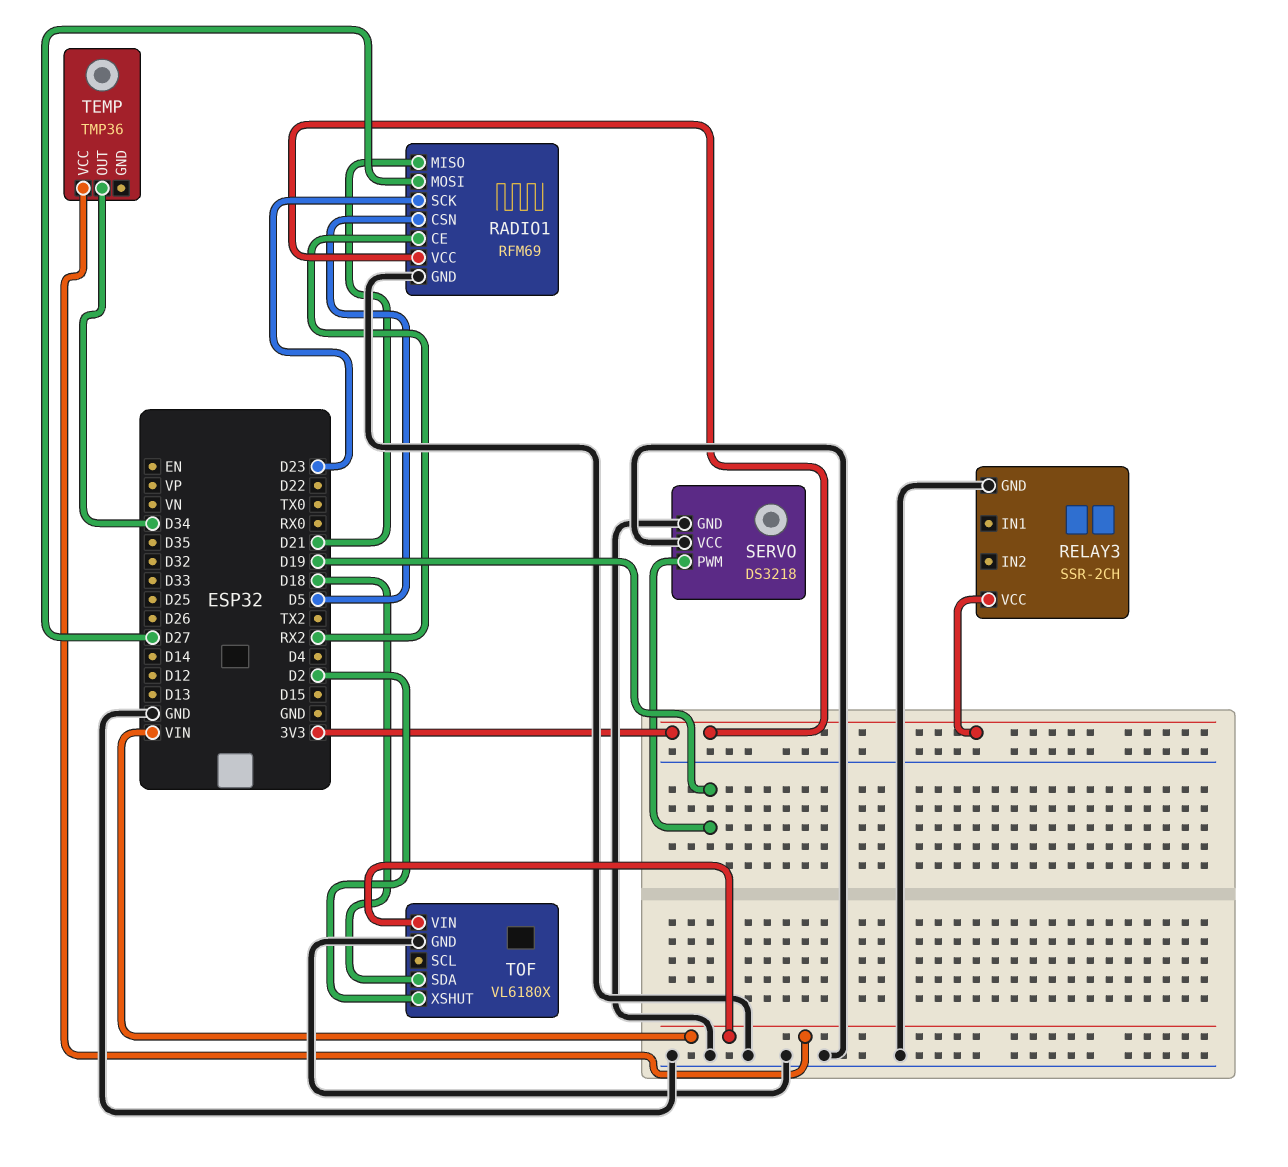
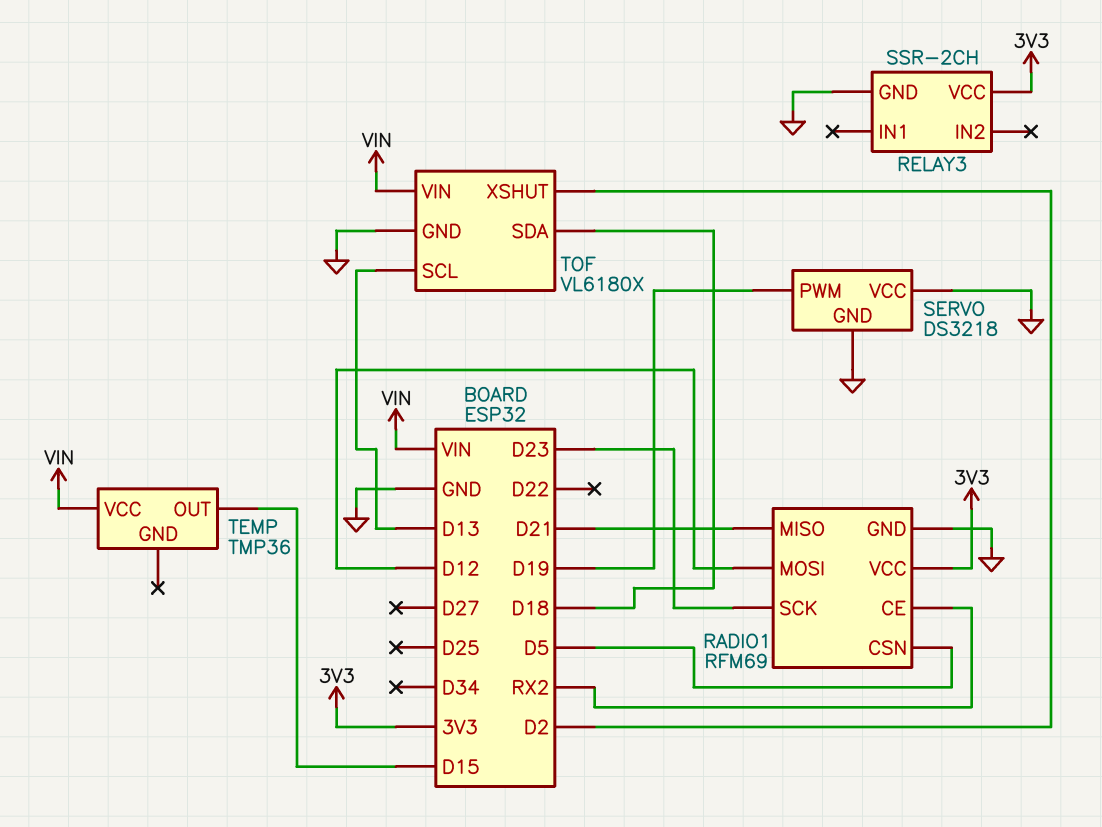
RADIO1 pin MOSI: D27 -> D12
TEMP pin OUT: D34 -> D15
TOF pin SCL: none -> D13

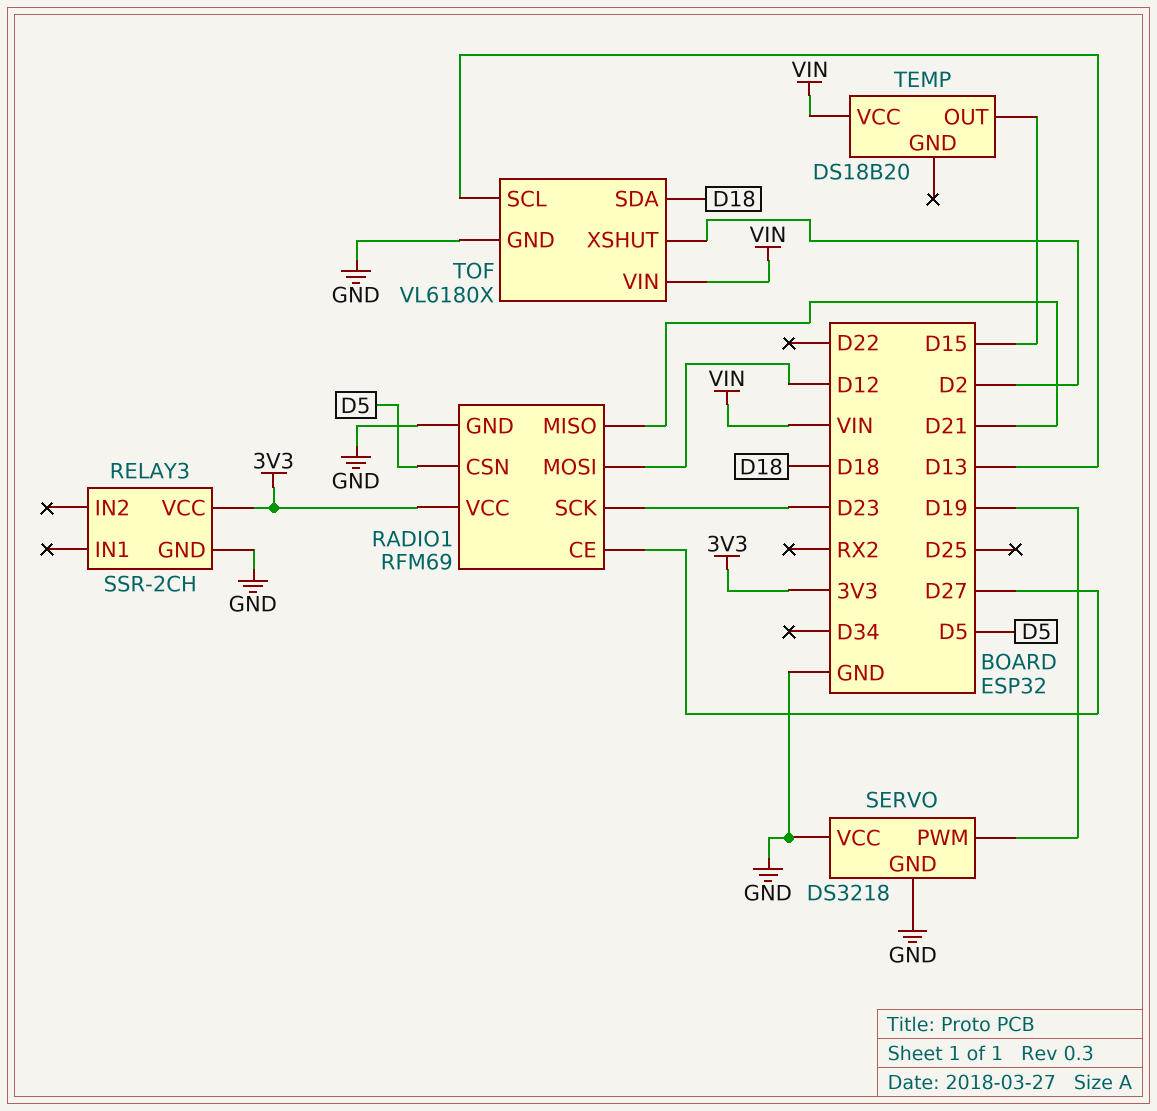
RADIO1 pin CE: RX2 -> D27
TEMP: TMP36 -> DS18B20

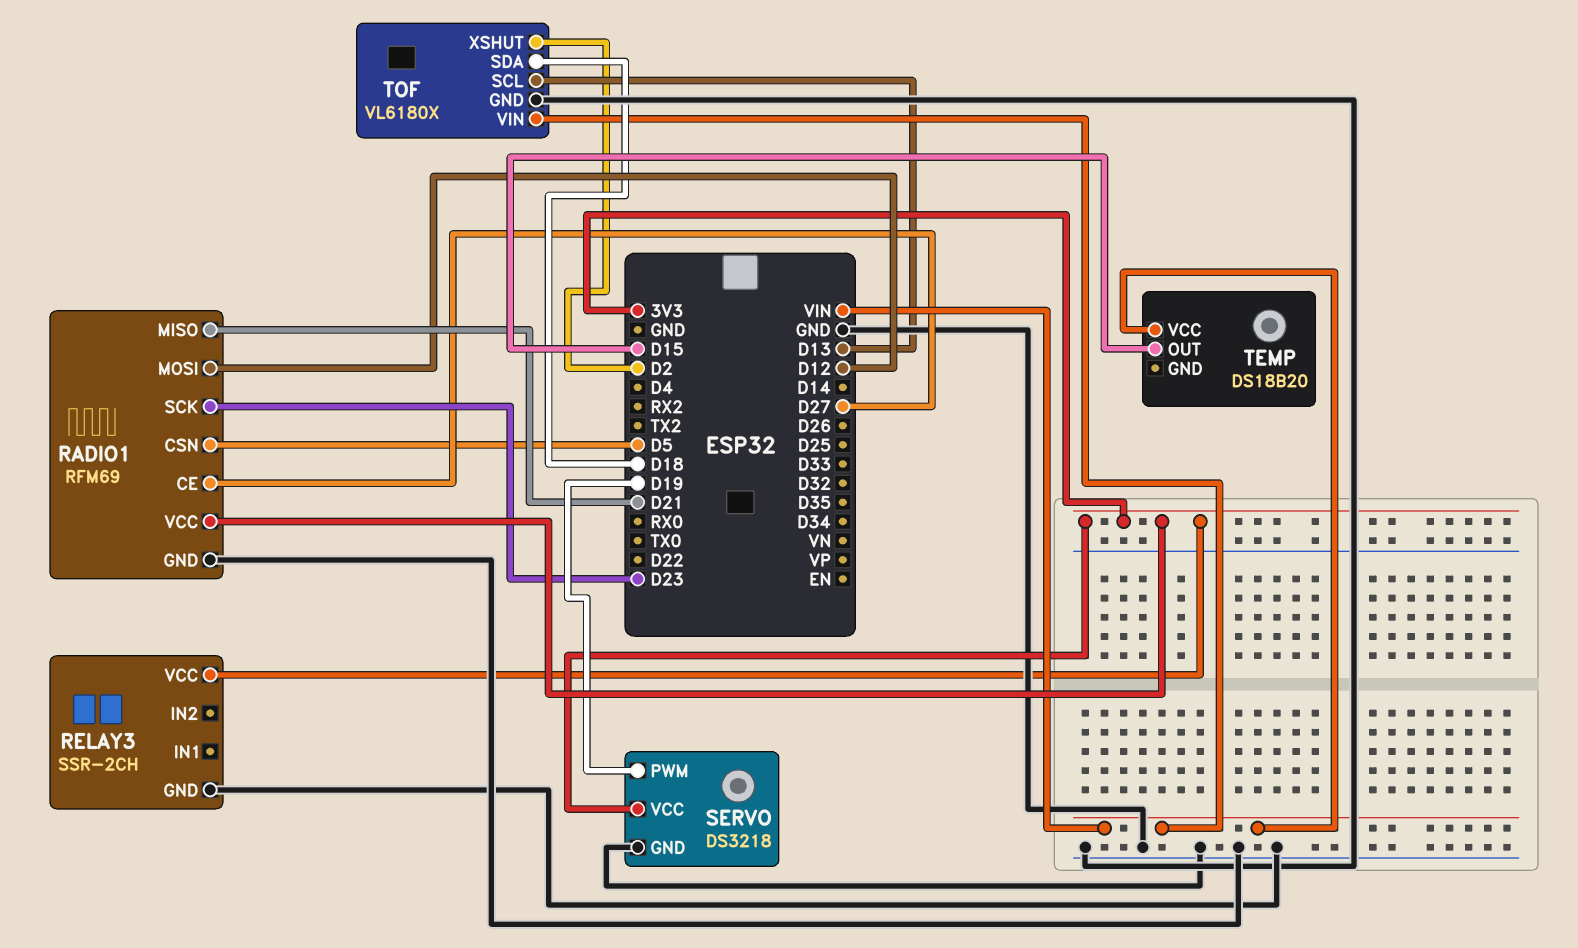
SERVO pin VCC: GND -> 3V3

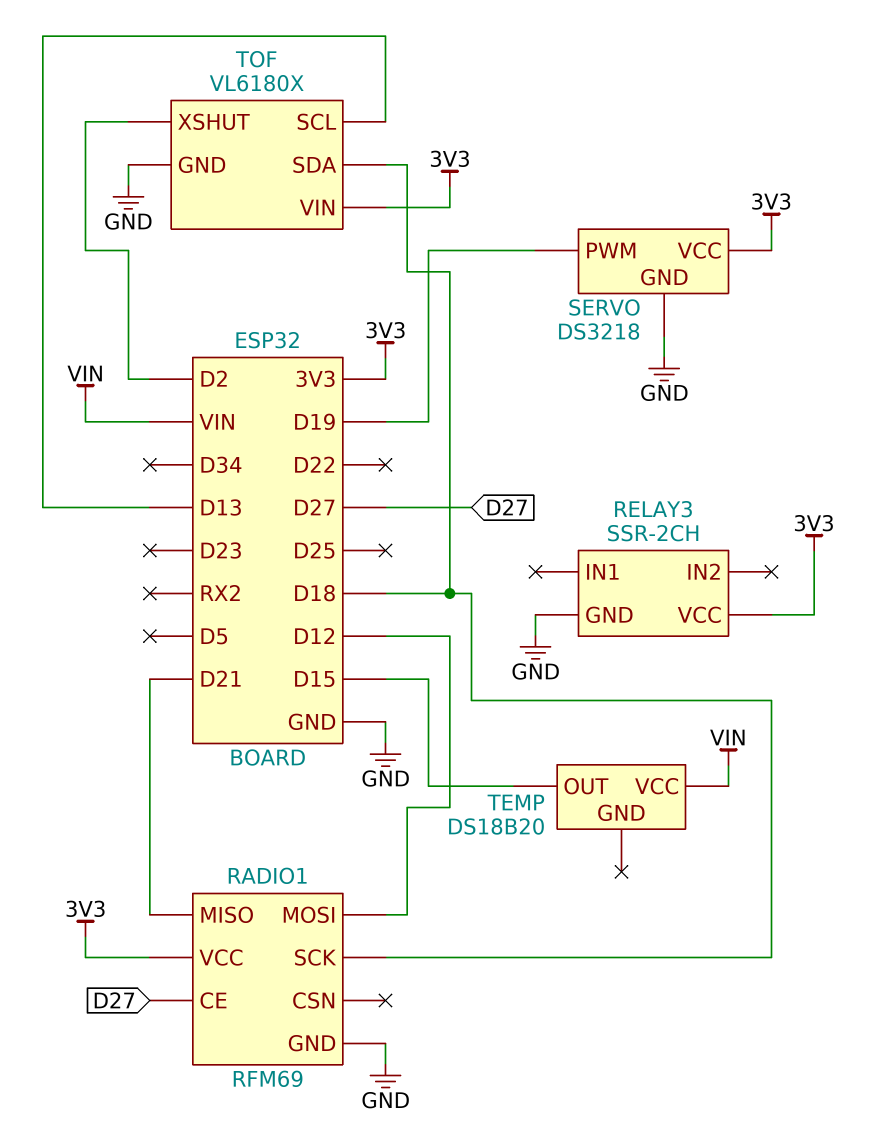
RADIO1 pin CSN: D5 -> none
RADIO1 pin SCK: D23 -> D18
TOF pin VIN: VIN -> 3V3

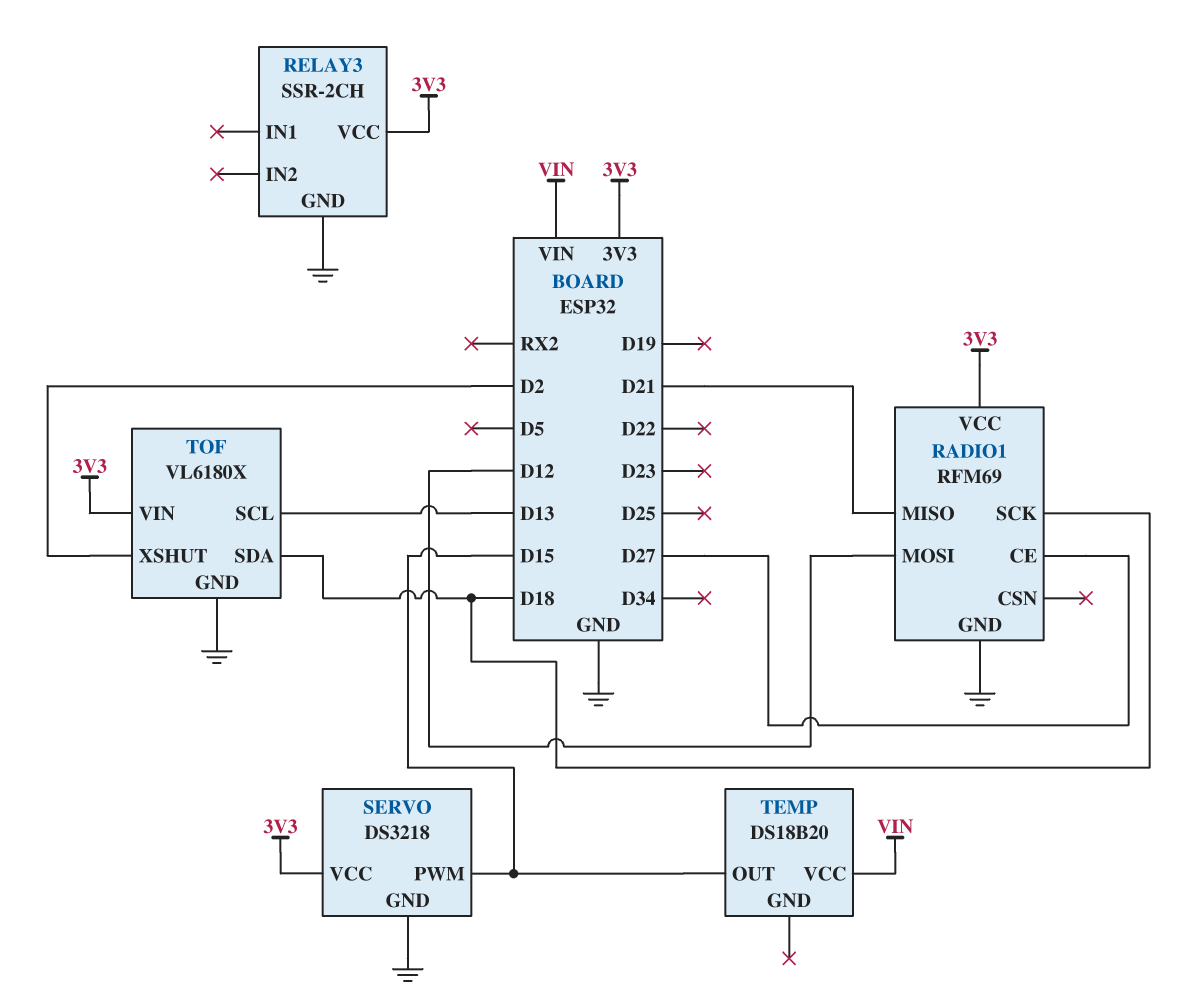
SERVO pin PWM: D19 -> D15

